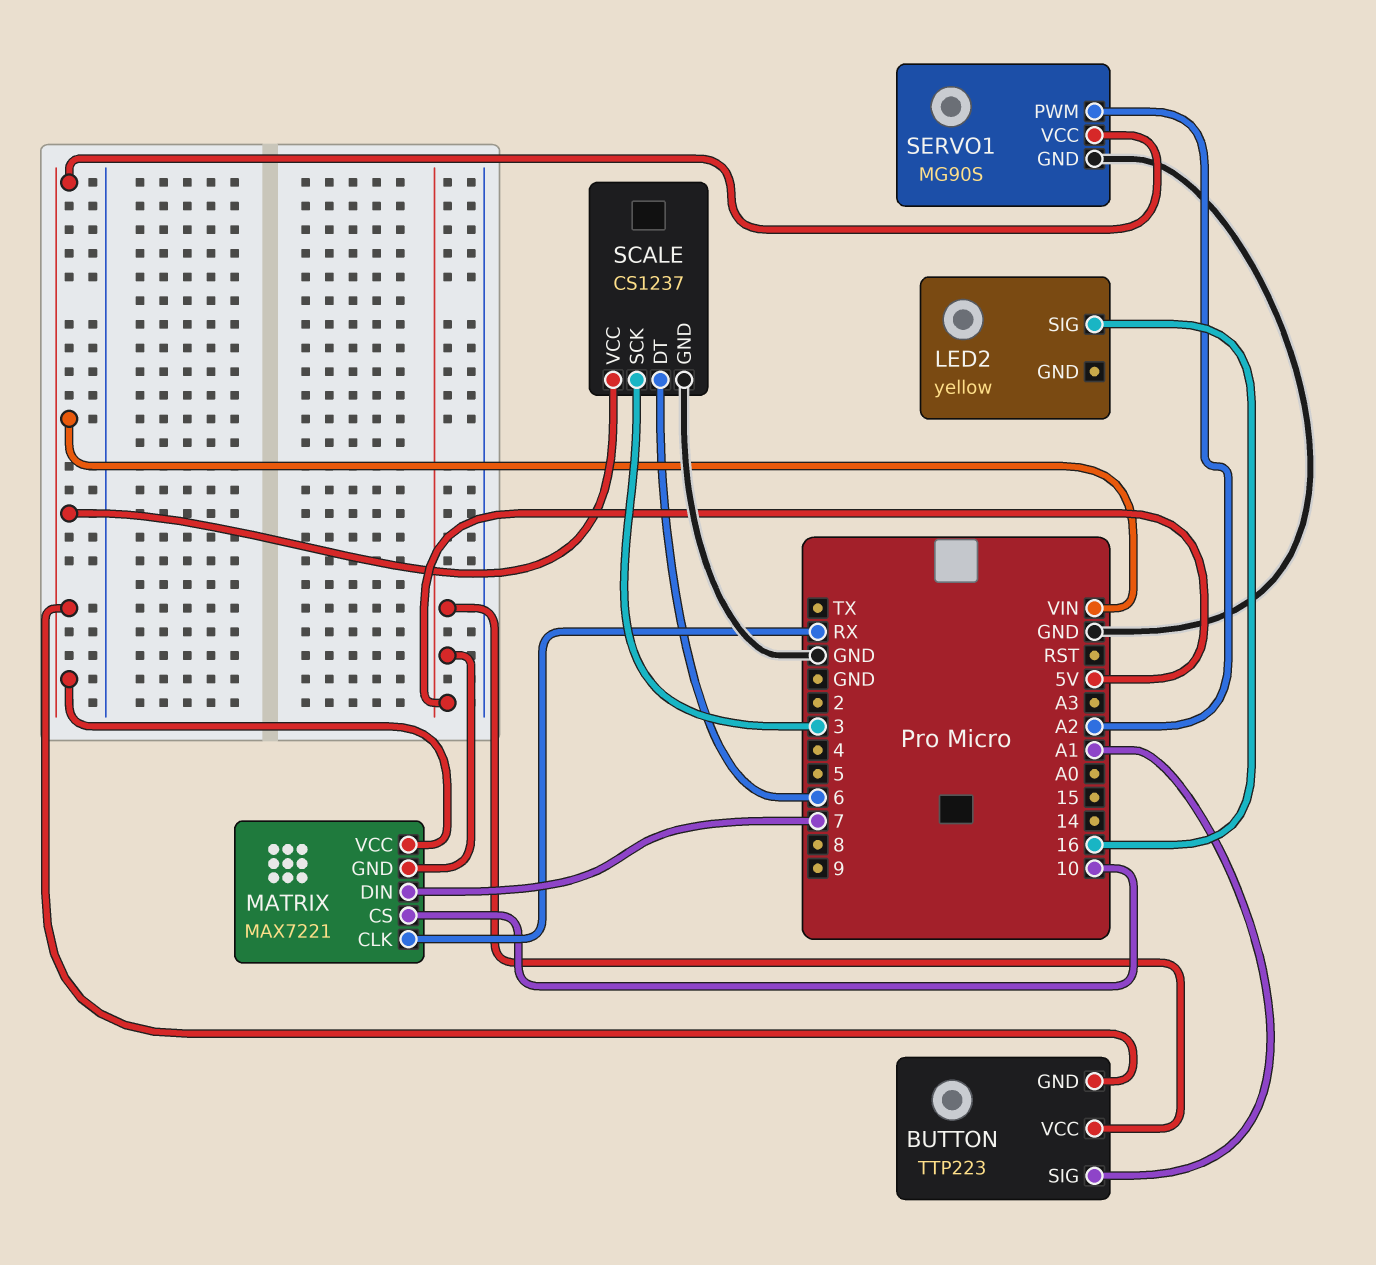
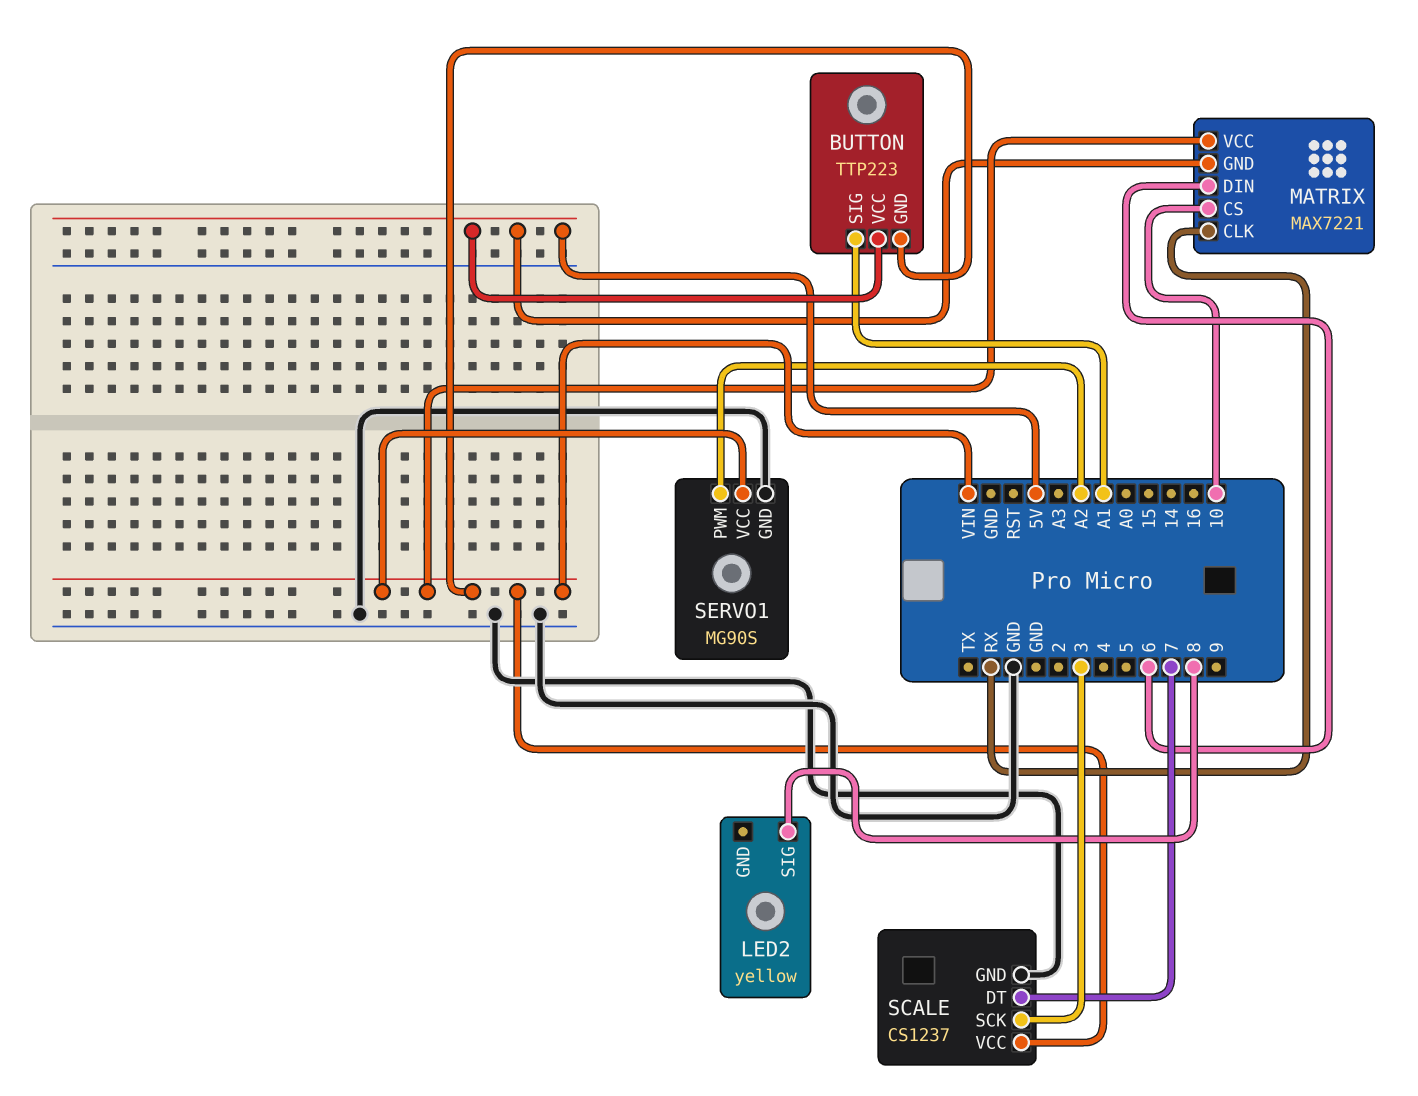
LED2 pin SIG: 16 -> 8
MATRIX pin DIN: 7 -> 6
SCALE pin DT: 6 -> 7

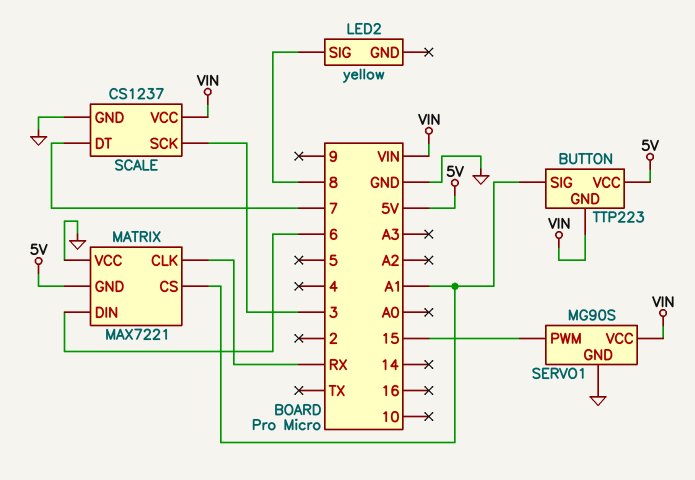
MATRIX pin CS: 10 -> A1
MATRIX pin VCC: VIN -> GND
SERVO1 pin PWM: A2 -> 15

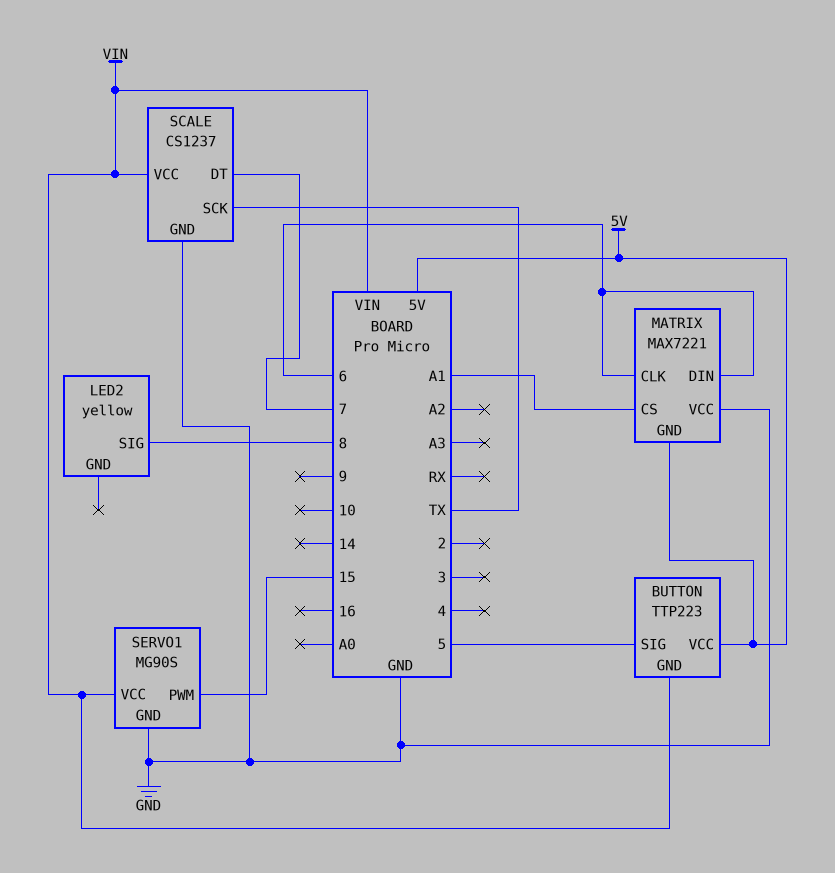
BUTTON pin SIG: A1 -> 5
MATRIX pin CLK: RX -> 6
SCALE pin SCK: 3 -> TX

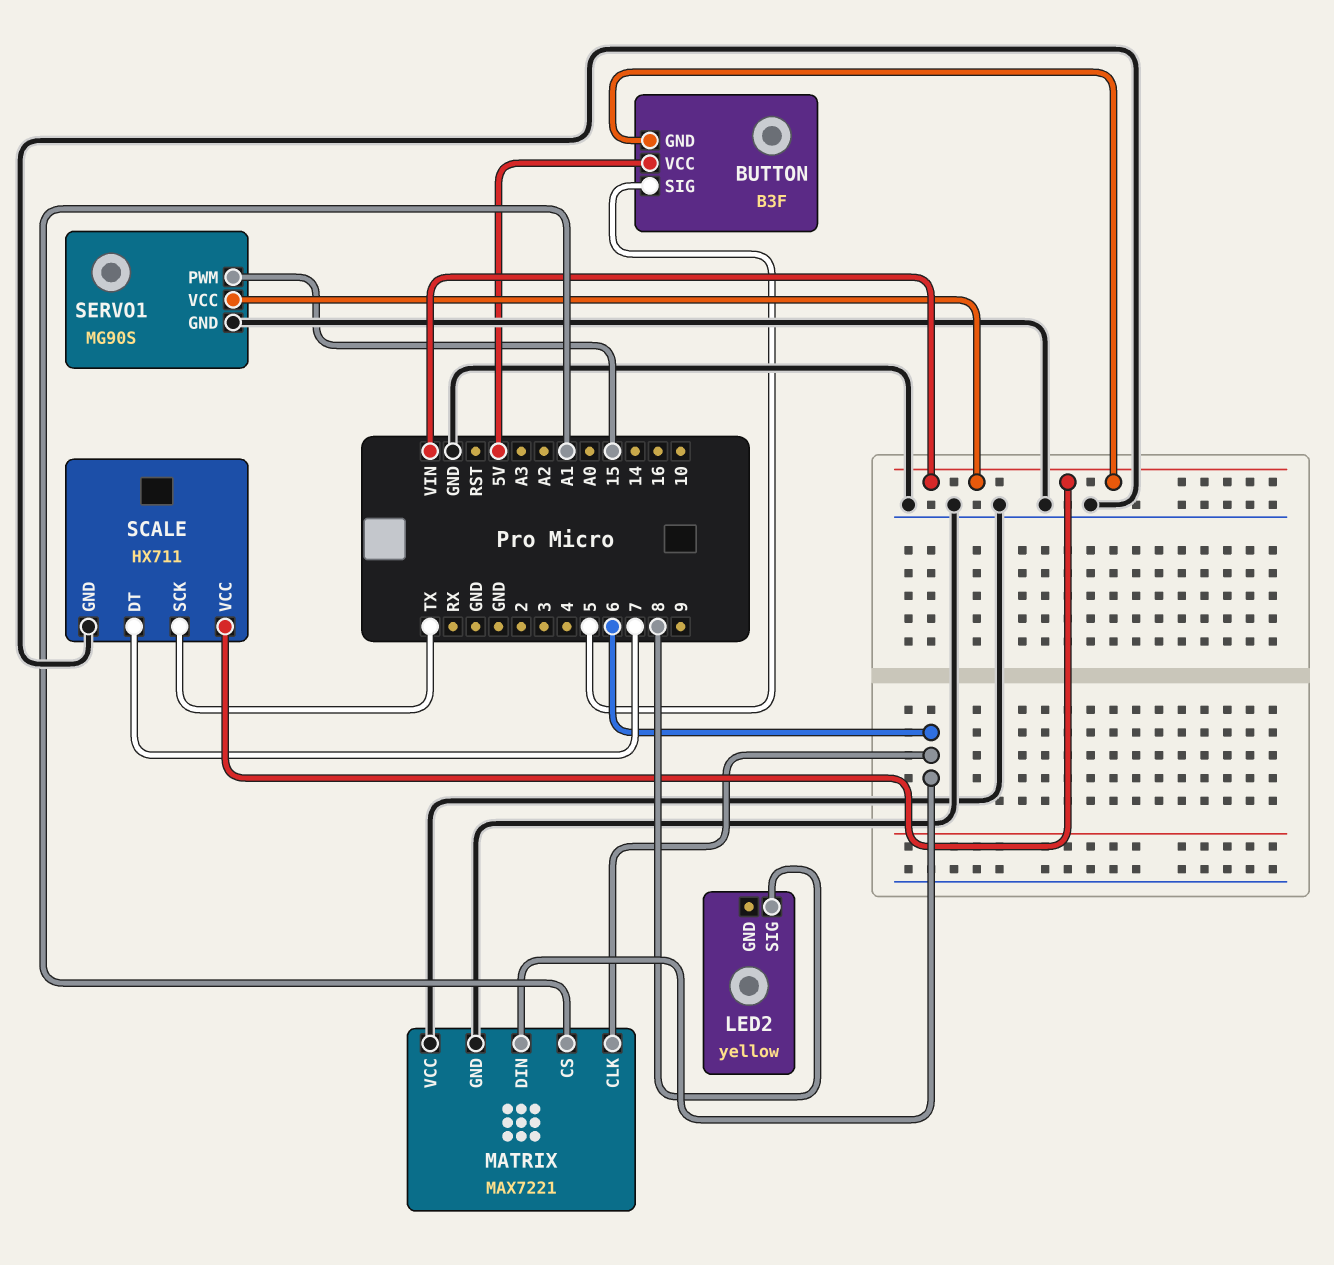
BUTTON: TTP223 -> B3F
MATRIX pin GND: 5V -> GND
SCALE: CS1237 -> HX711

